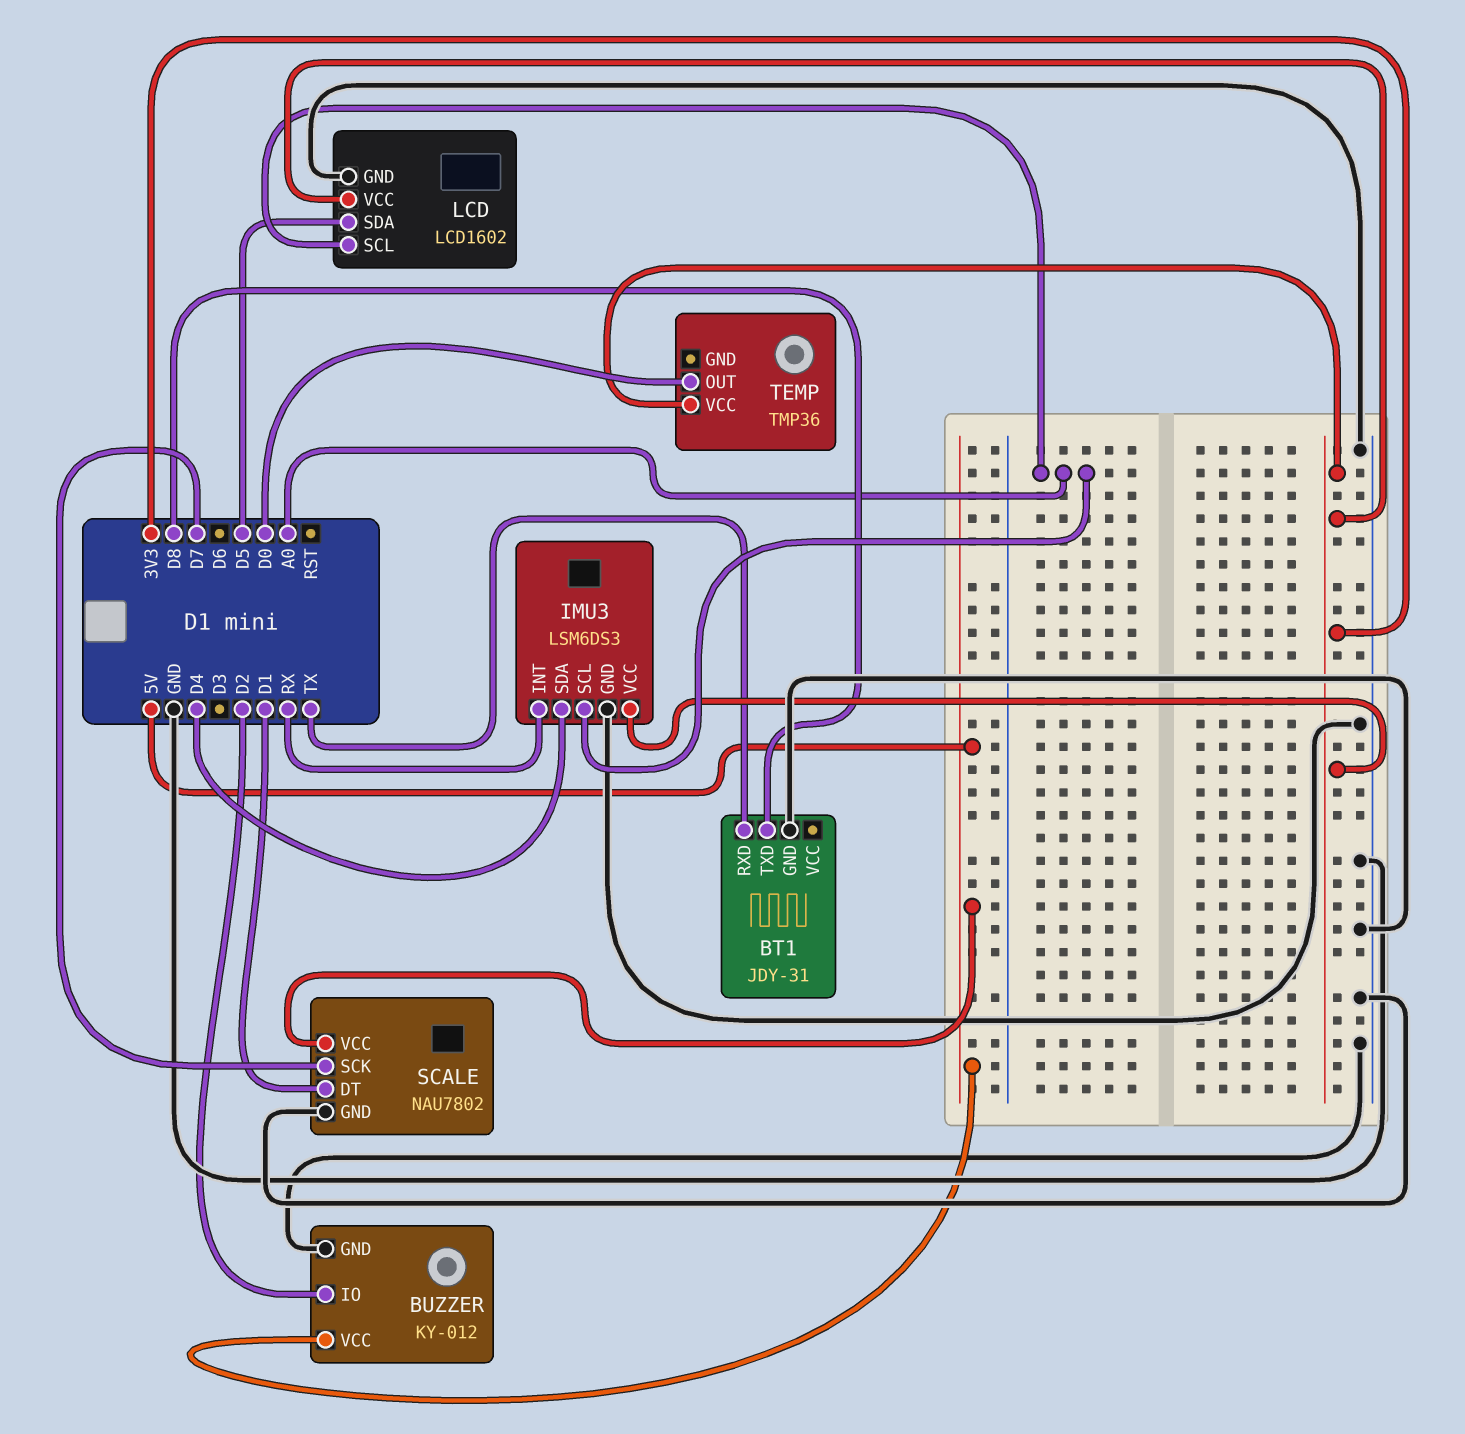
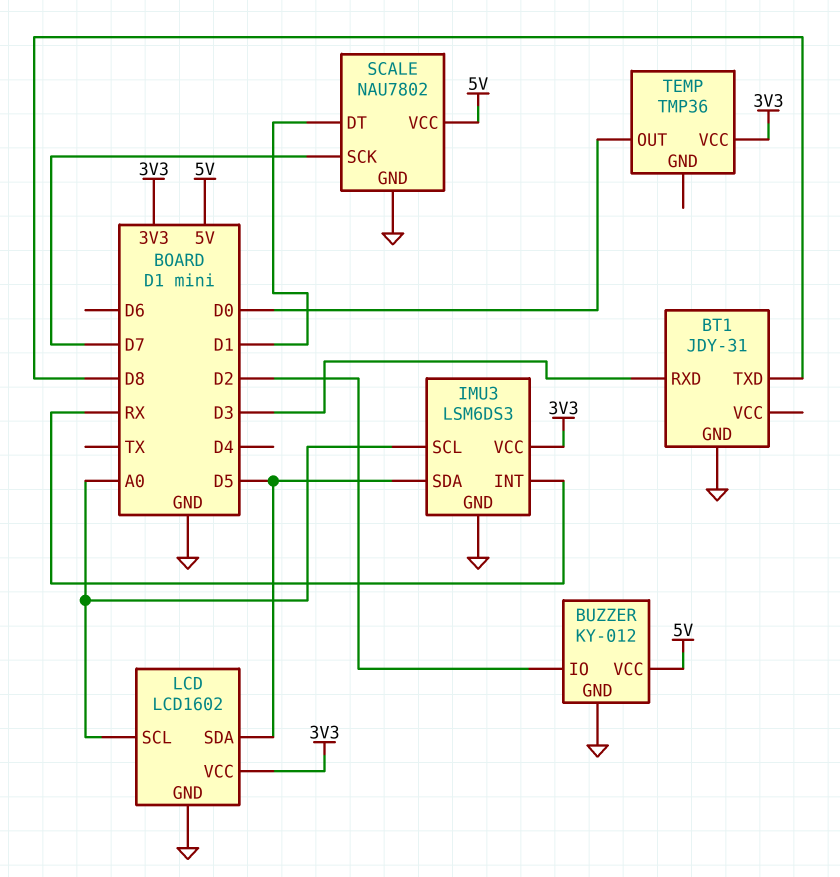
BT1 pin RXD: TX -> D3
IMU3 pin SDA: D4 -> D5

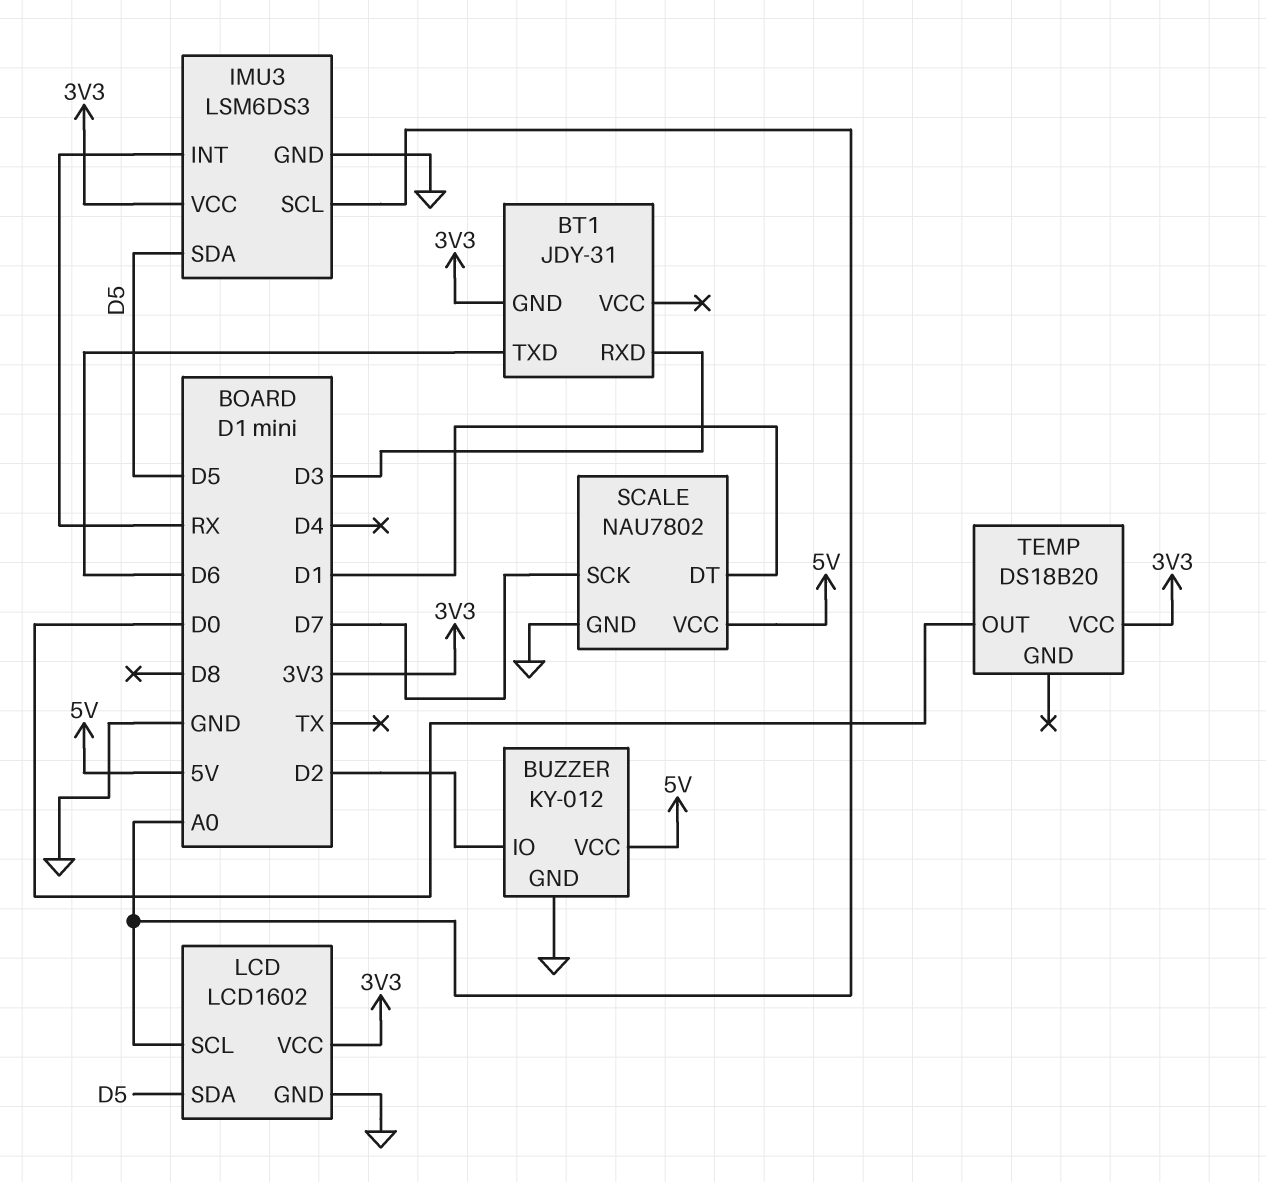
BT1 pin GND: GND -> 3V3
BT1 pin TXD: D8 -> D6
TEMP: TMP36 -> DS18B20

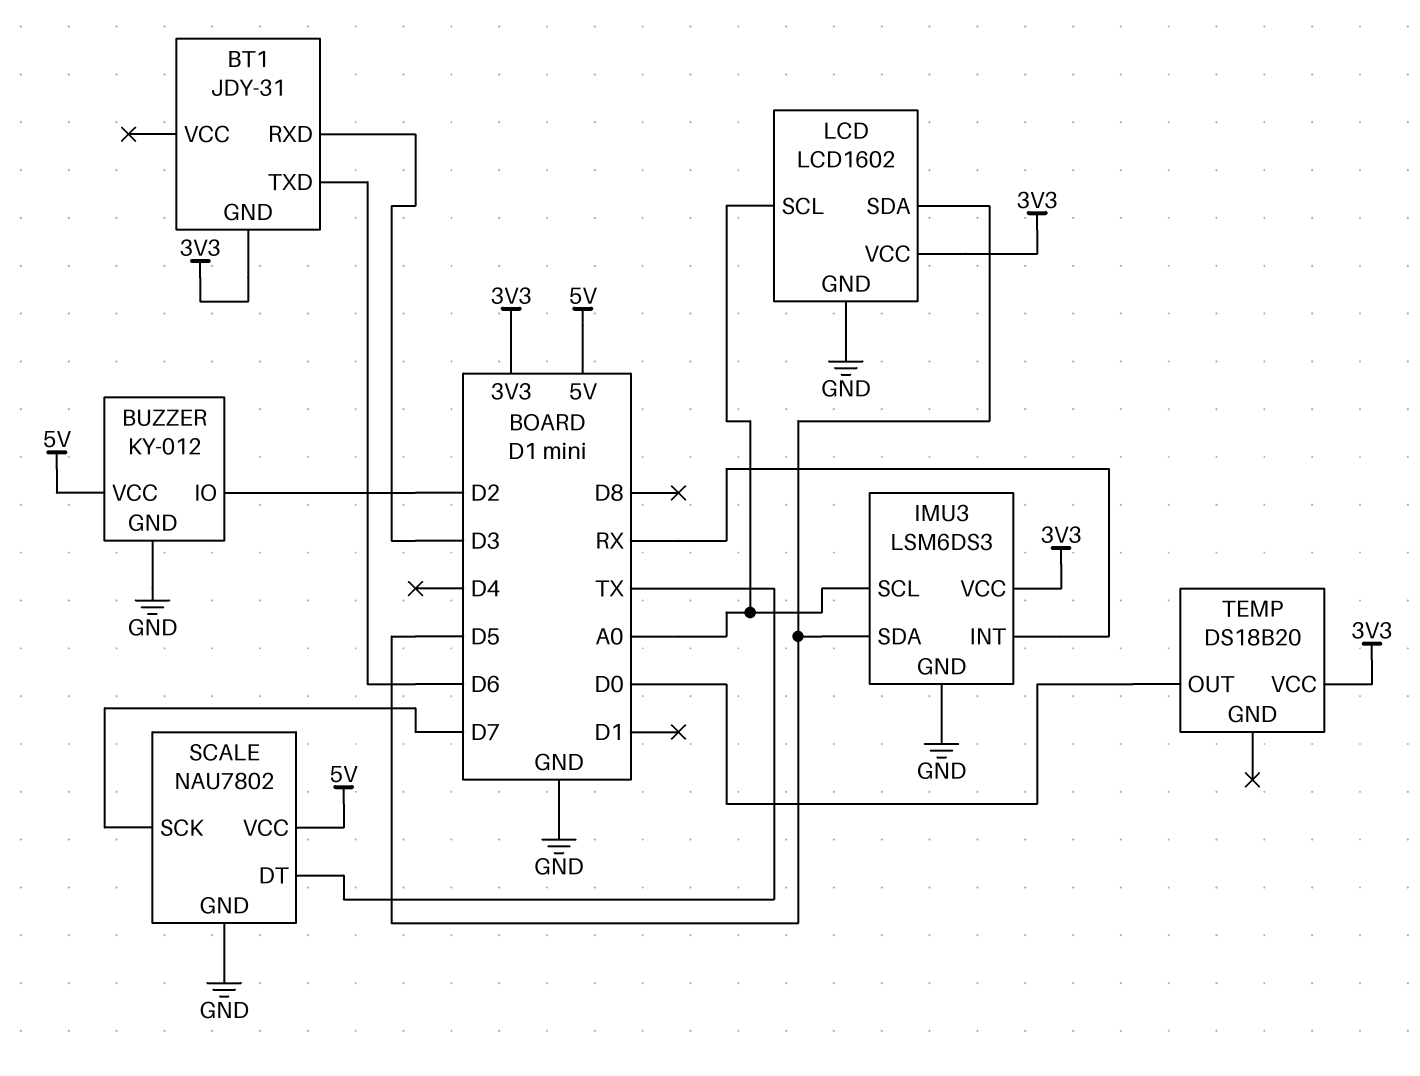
SCALE pin DT: D1 -> TX

